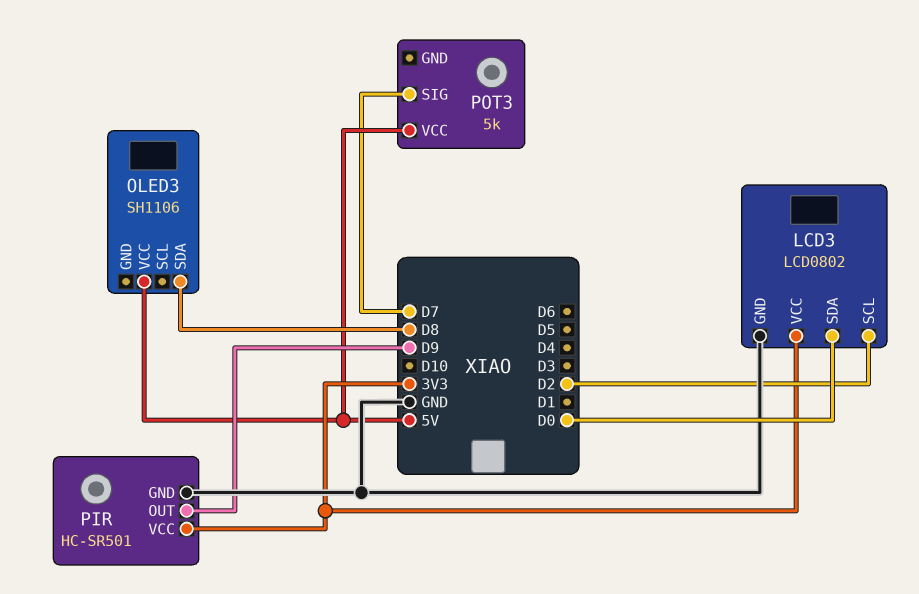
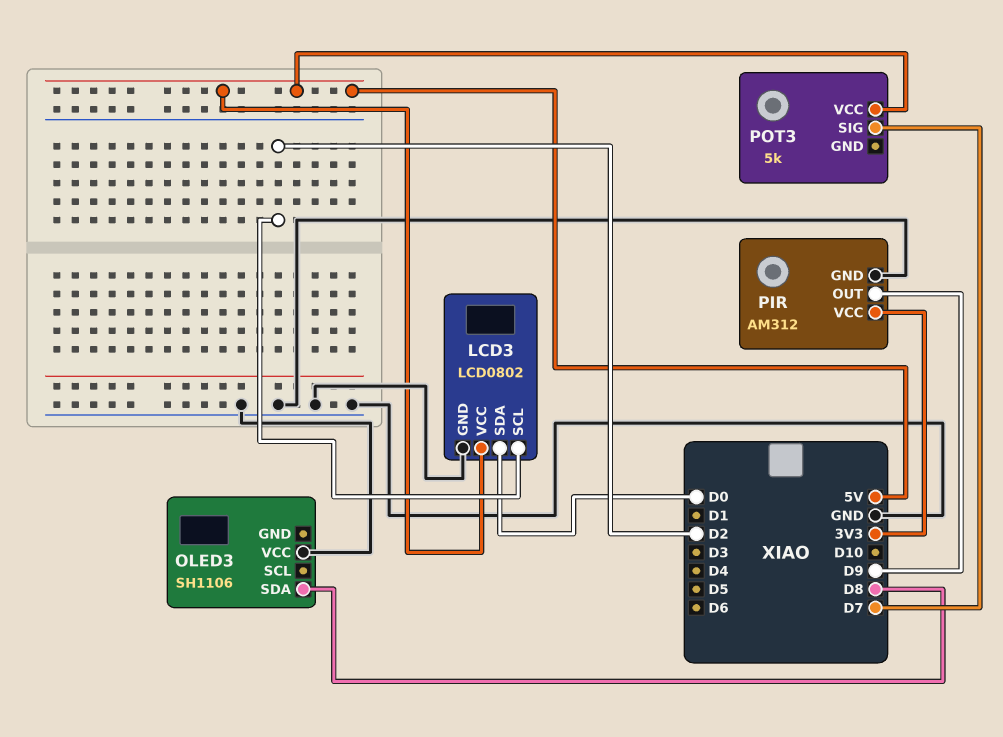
LCD3 pin VCC: 3V3 -> 5V
OLED3 pin VCC: 5V -> GND
PIR: HC-SR501 -> AM312

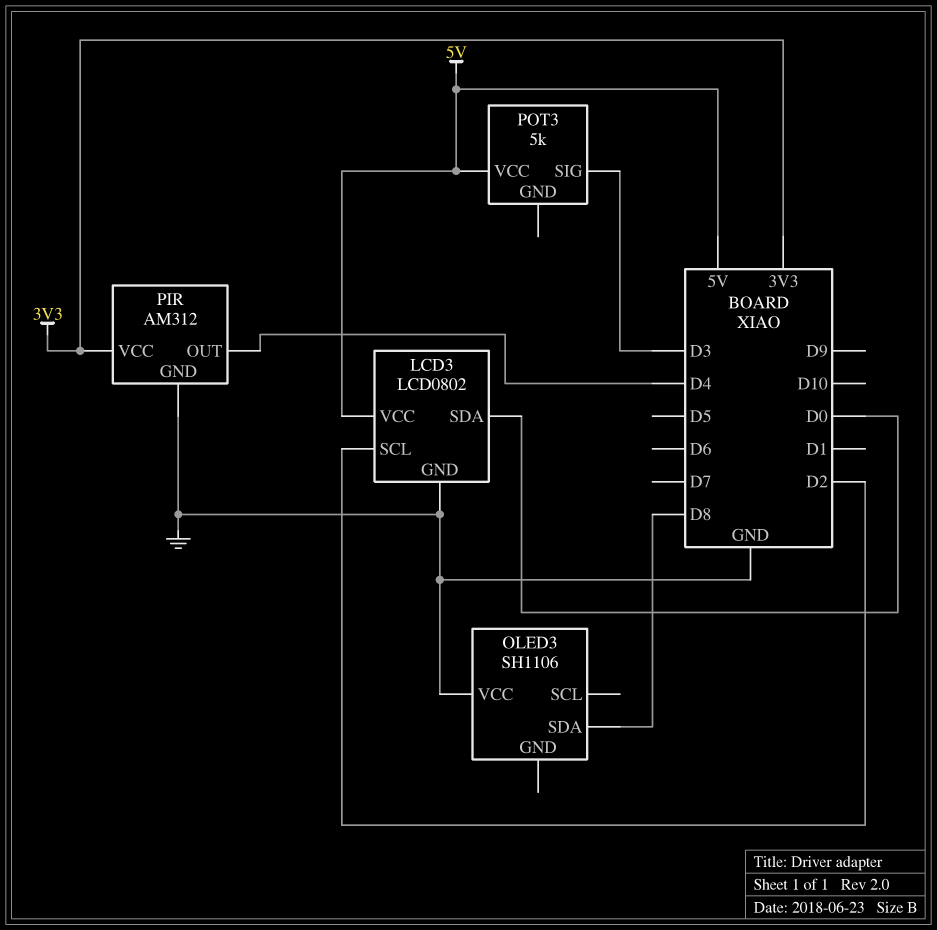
PIR pin OUT: D9 -> D4
POT3 pin SIG: D7 -> D3

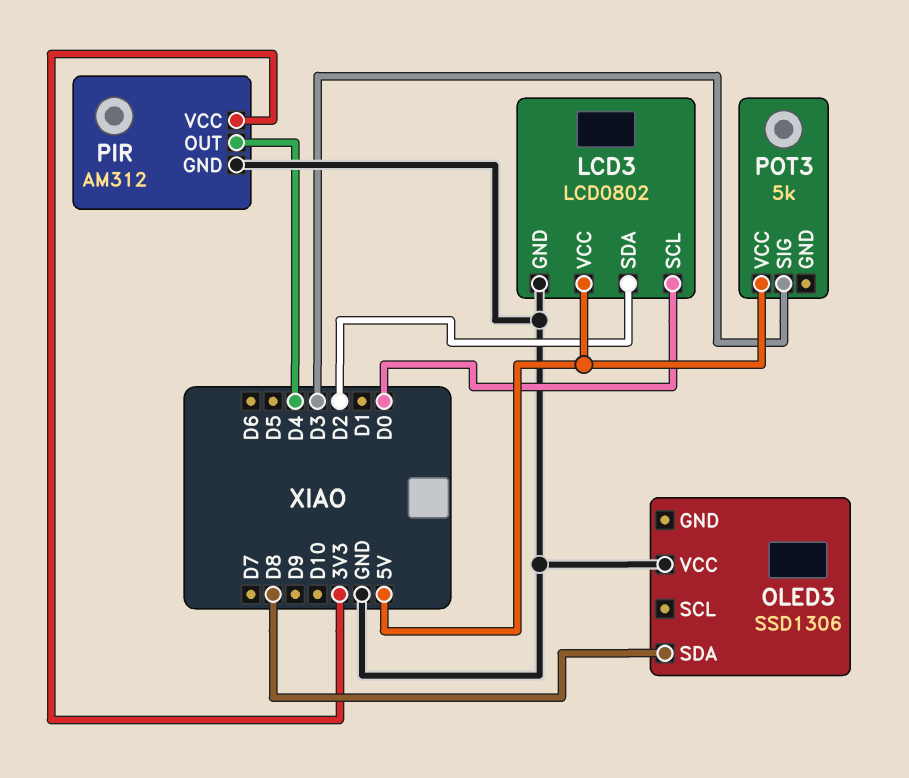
LCD3 pin SCL: D2 -> D0
LCD3 pin SDA: D0 -> D2
OLED3: SH1106 -> SSD1306

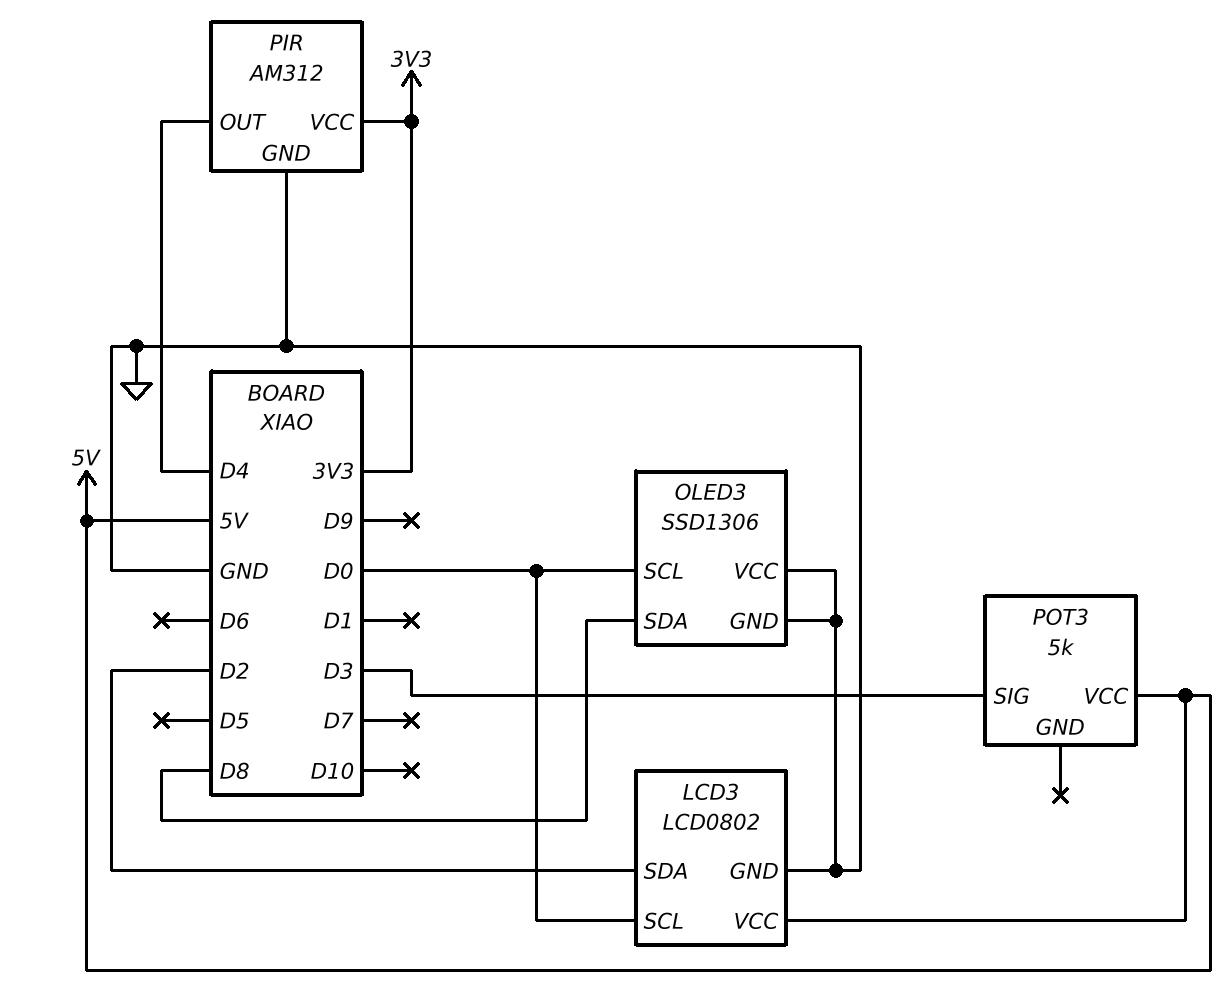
OLED3 pin GND: none -> GND
OLED3 pin SCL: none -> D0

